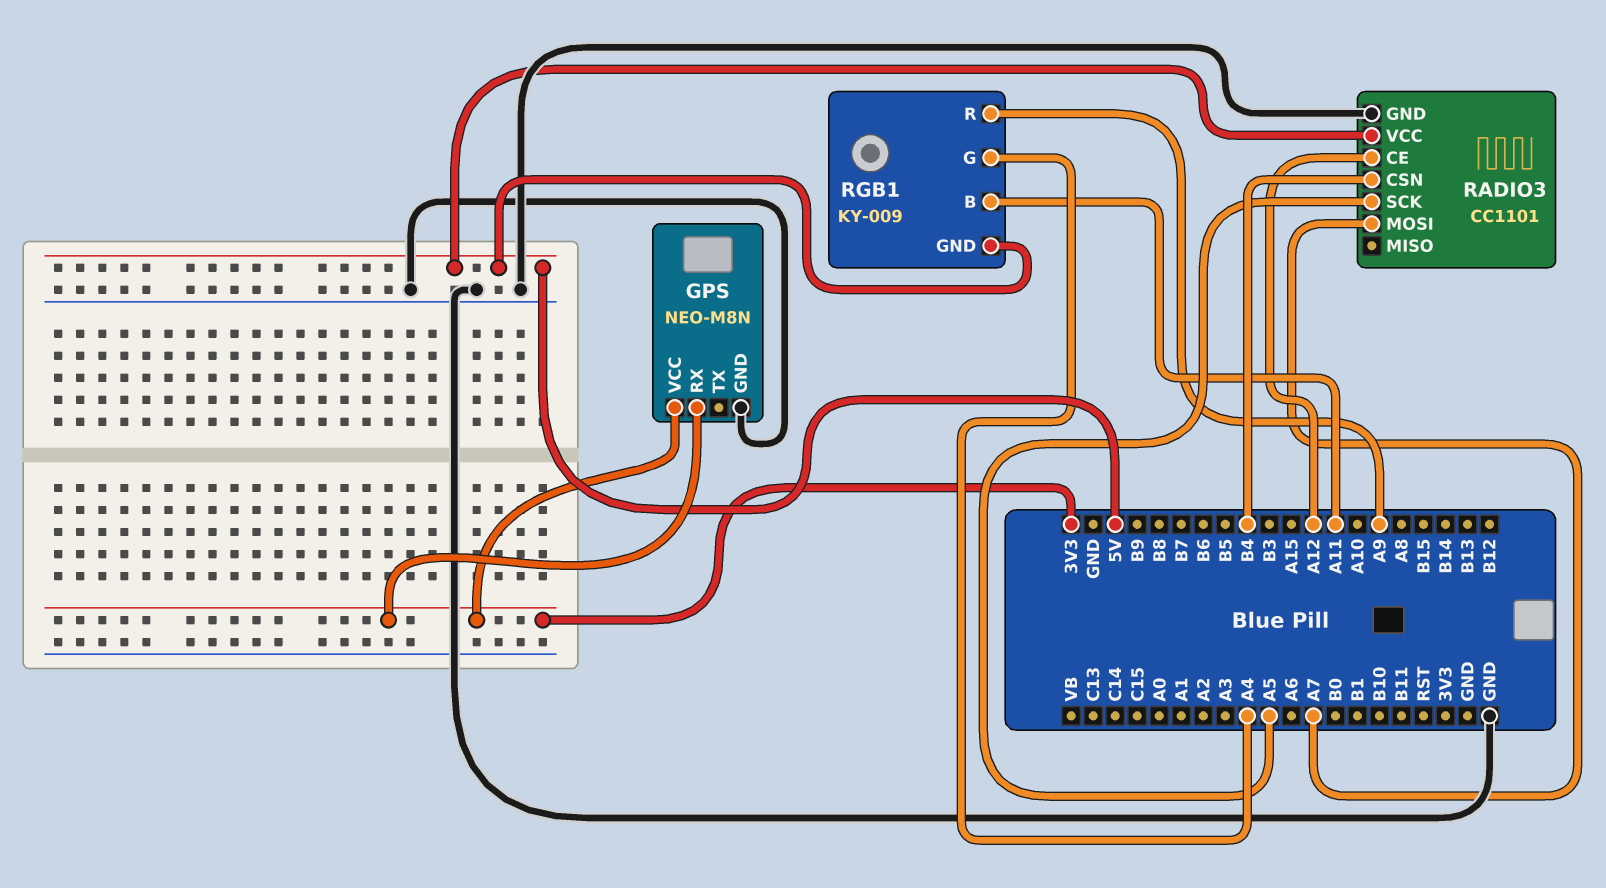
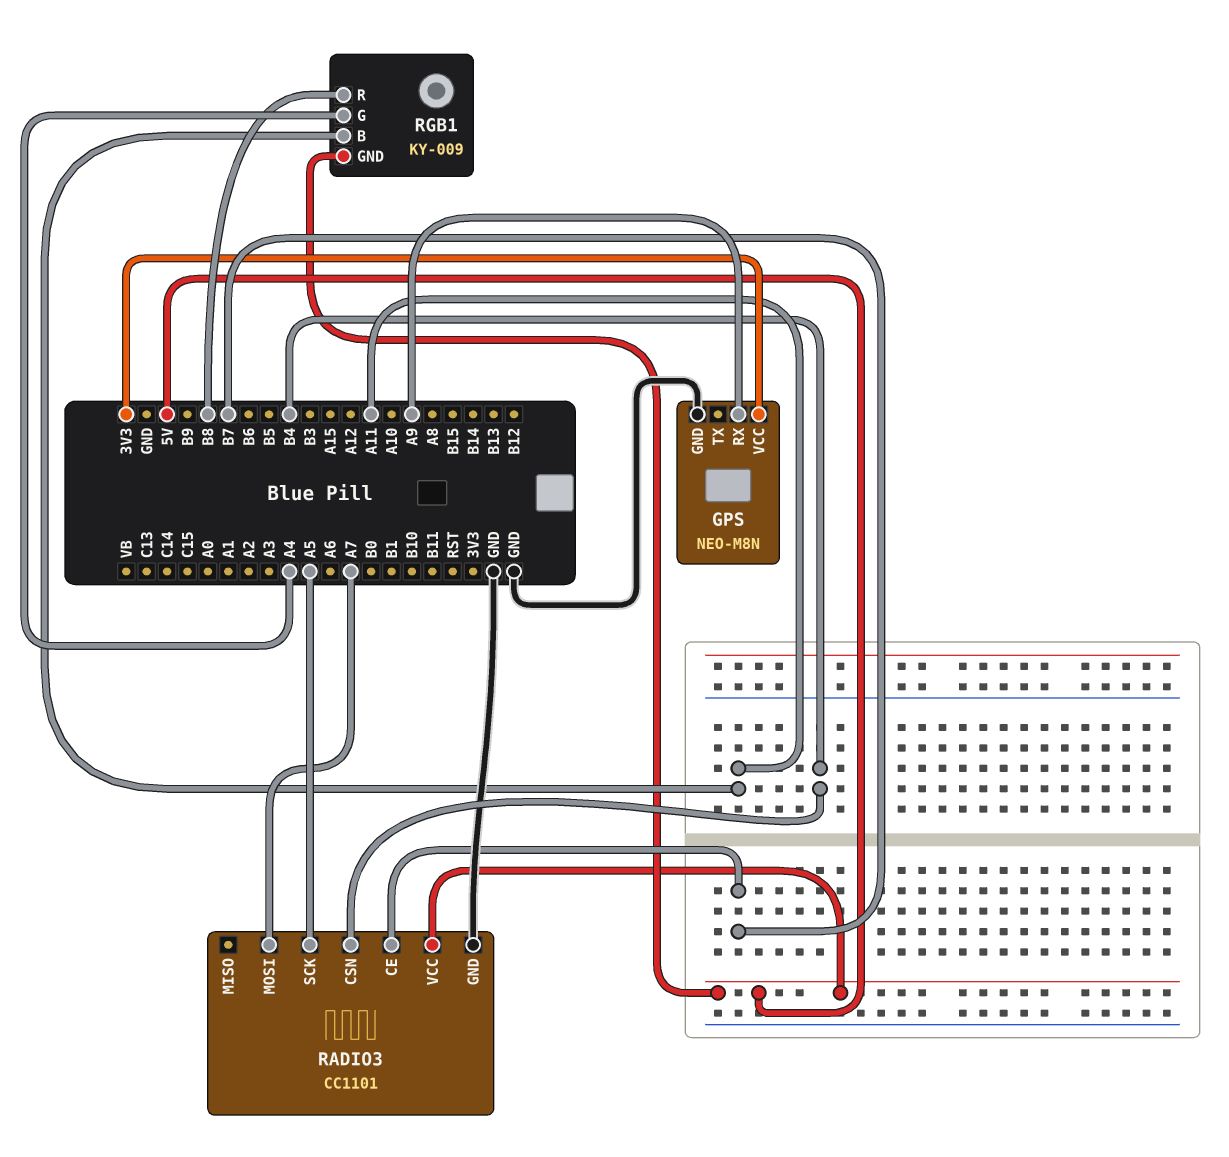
GPS pin RX: 3V3 -> A9
RADIO3 pin CE: A12 -> B7
RGB1 pin R: A9 -> B8

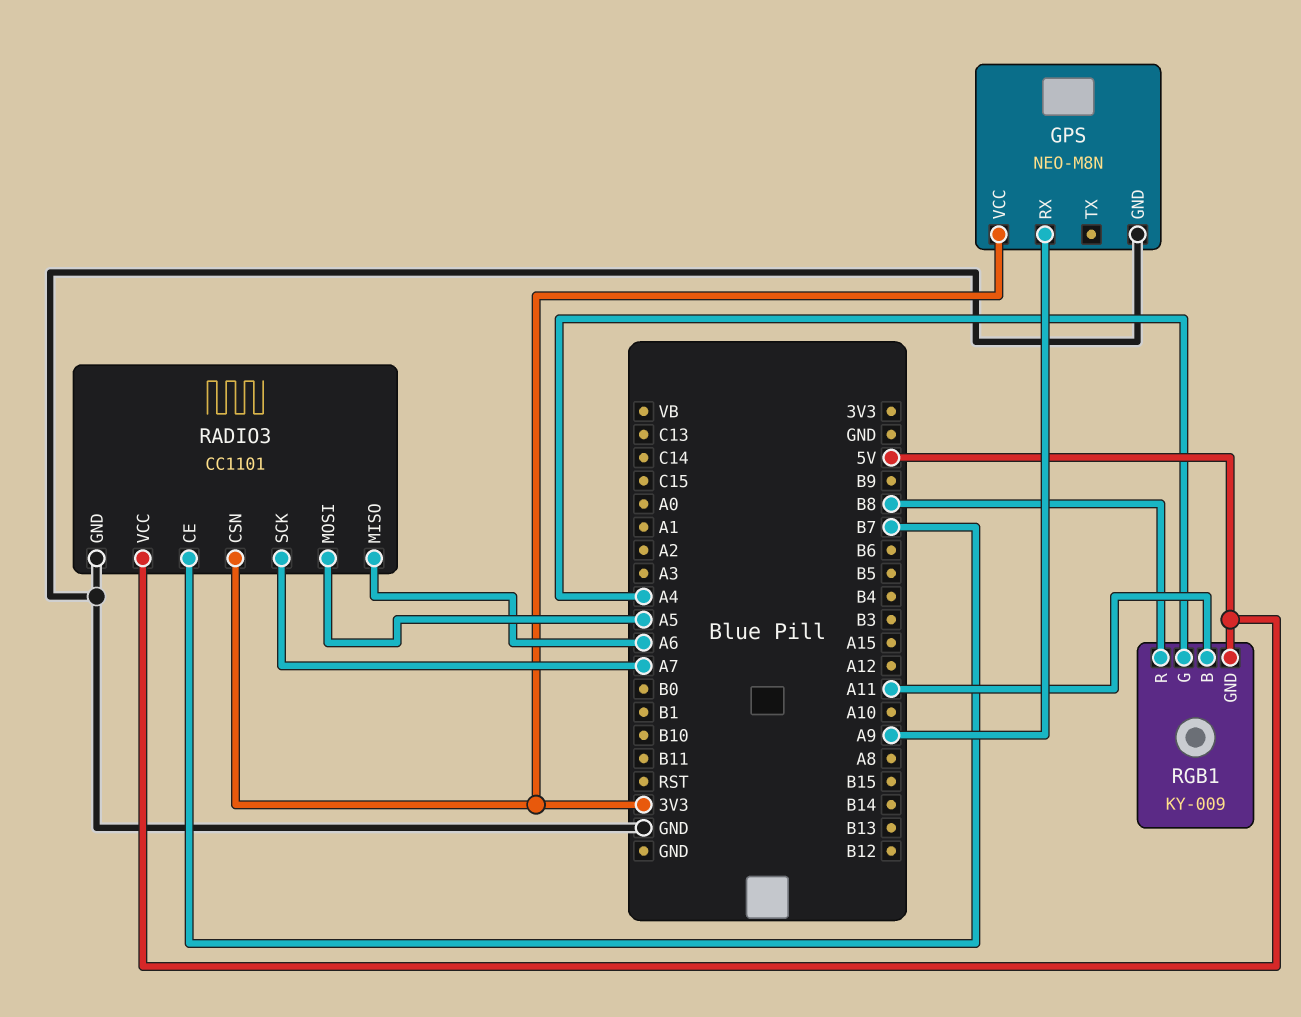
RADIO3 pin CSN: B4 -> 3V3
RADIO3 pin MISO: none -> A6
RADIO3 pin MOSI: A7 -> A5
RADIO3 pin SCK: A5 -> A7

